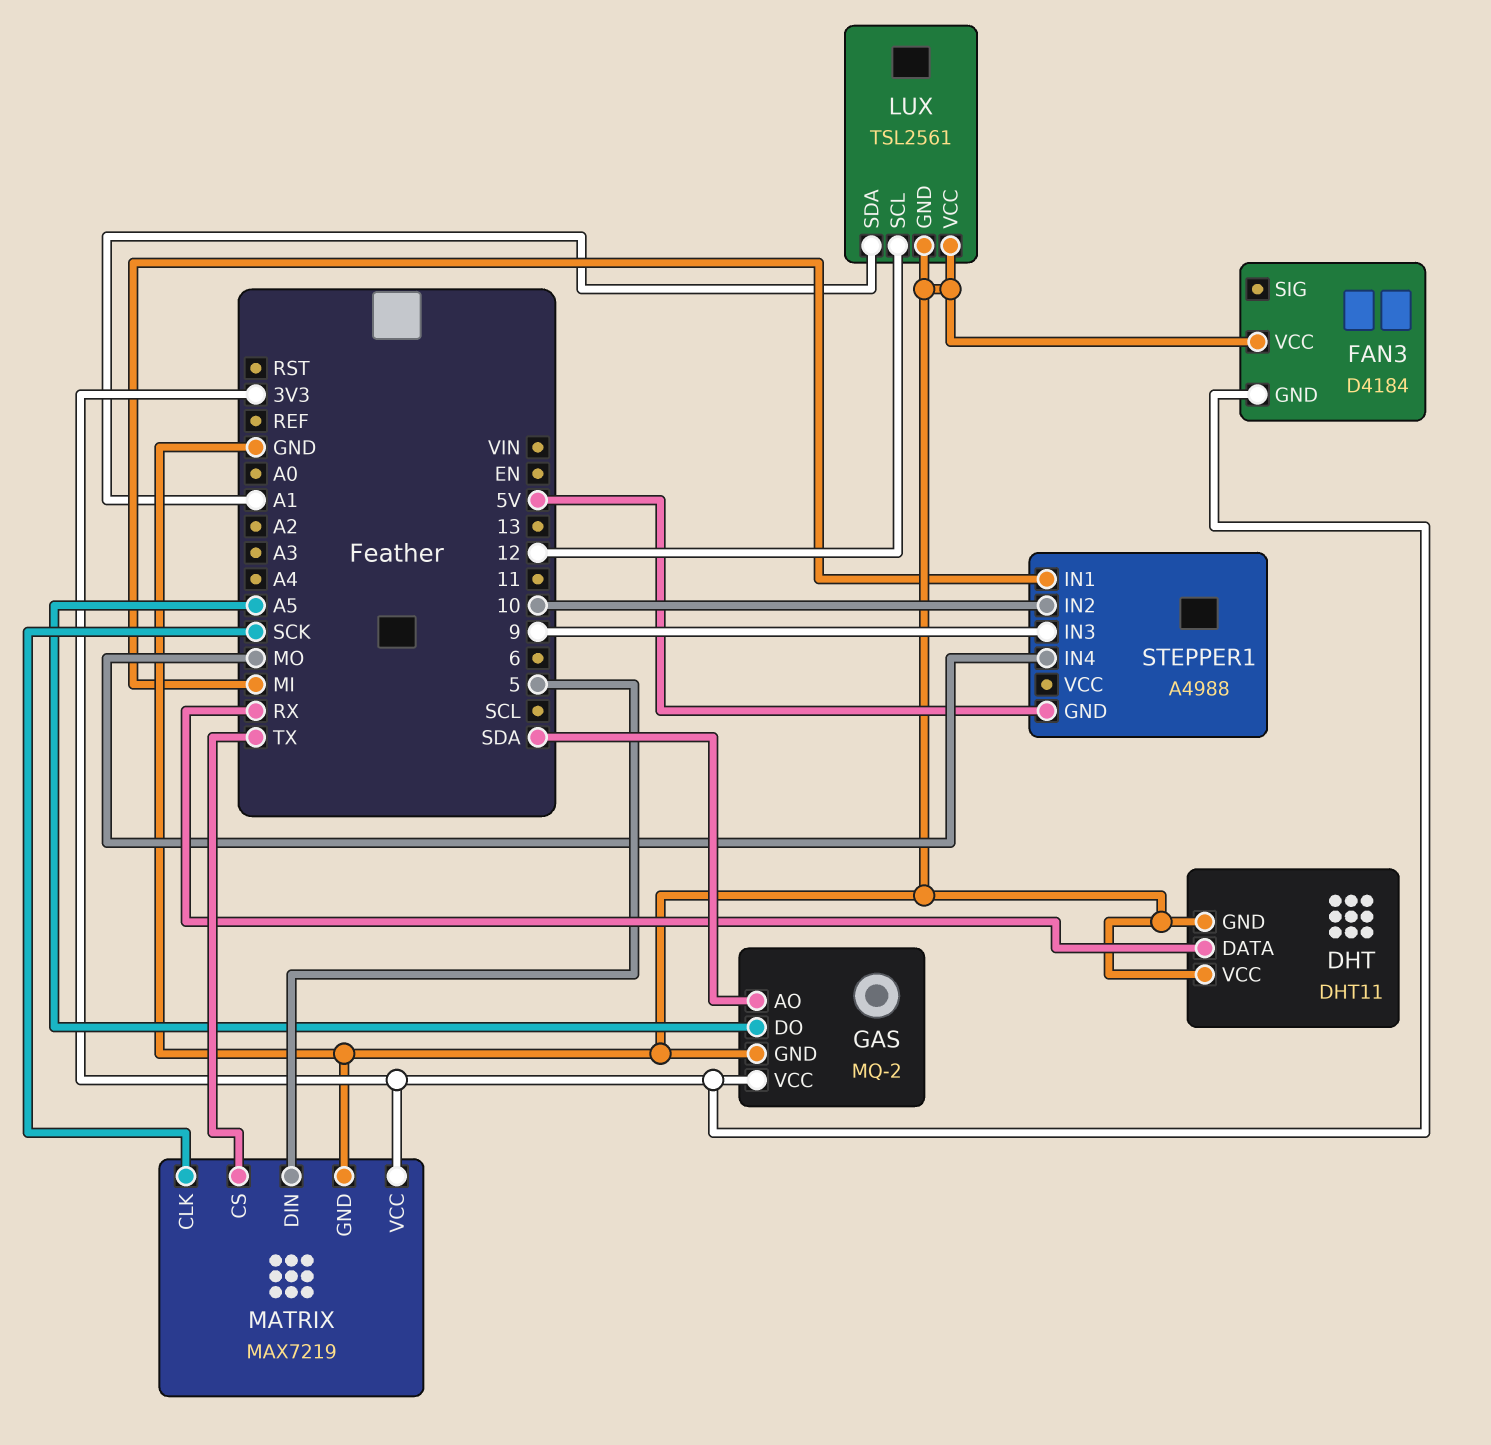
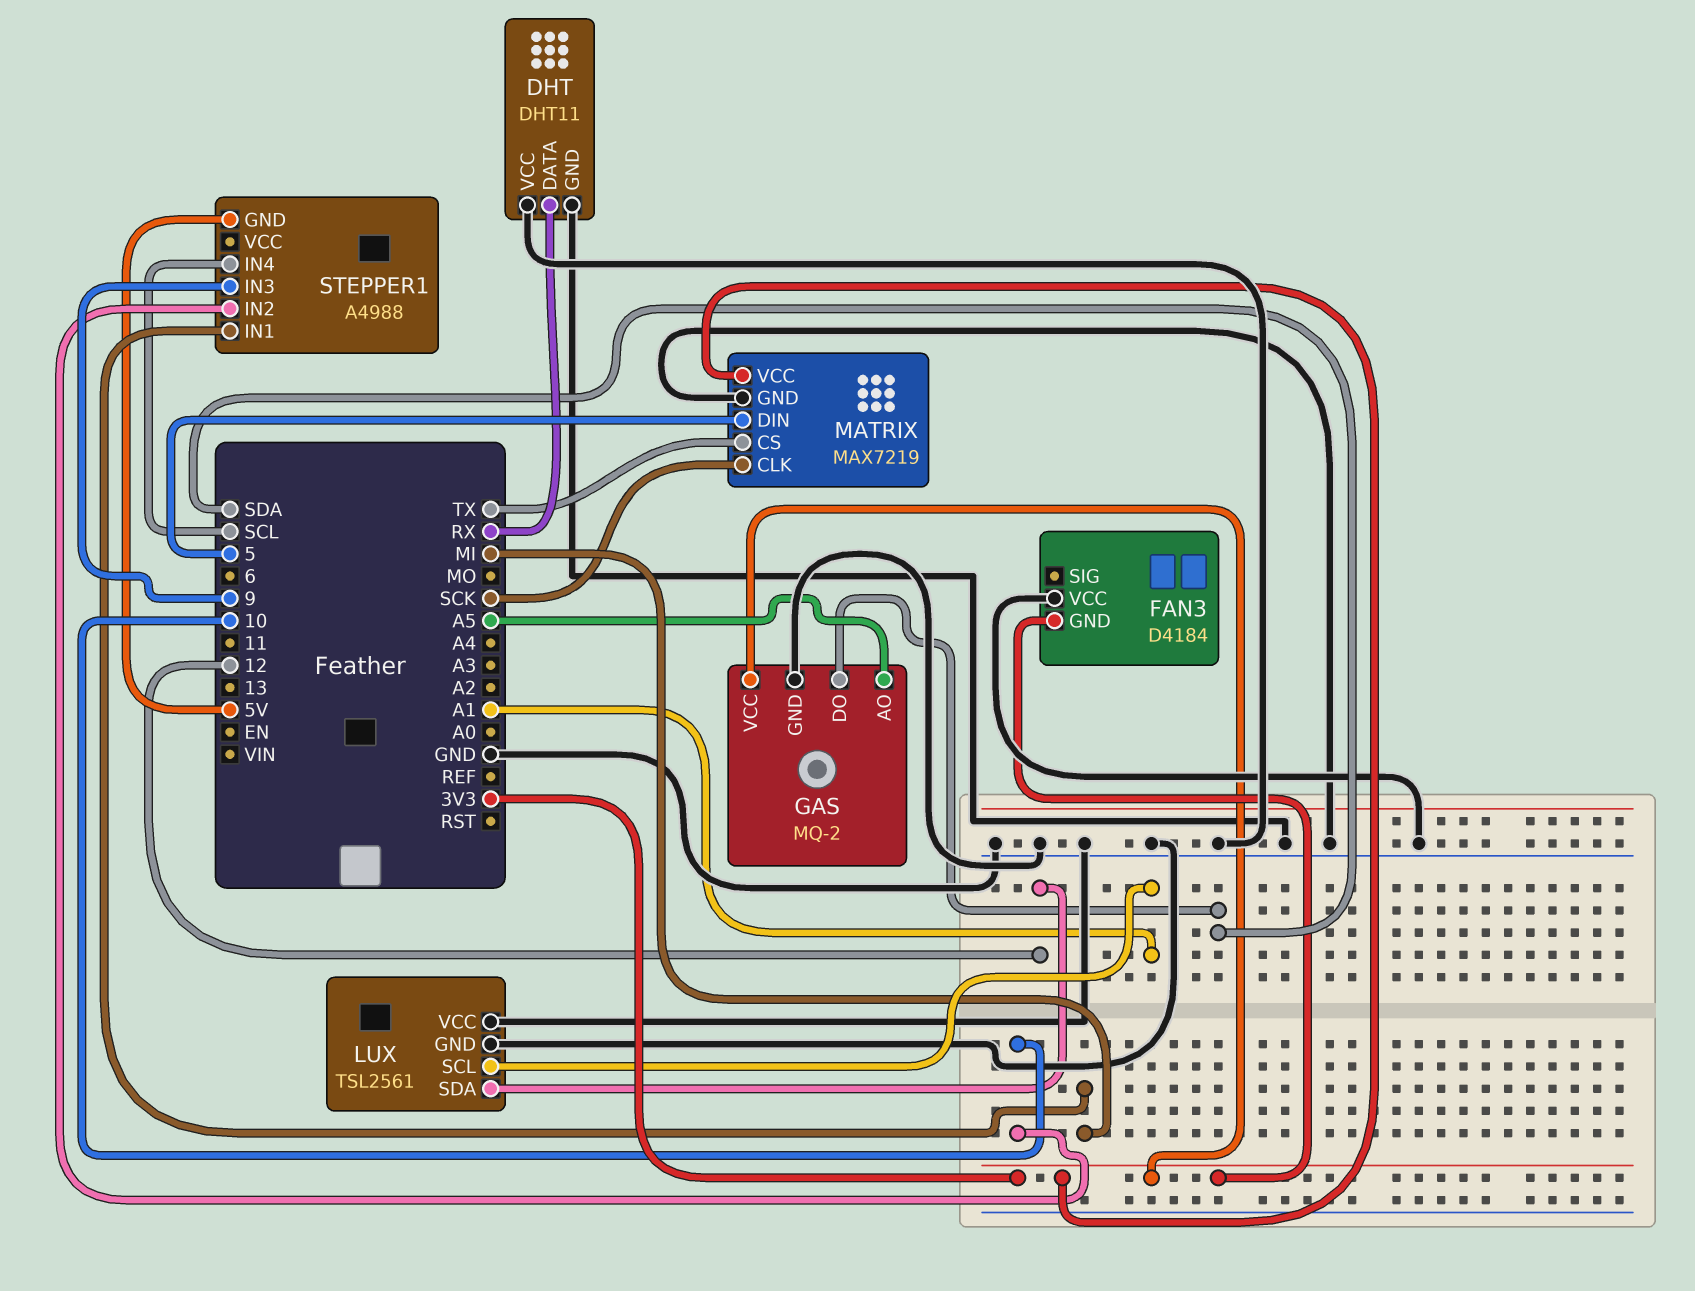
GAS pin AO: SDA -> A5
GAS pin DO: A5 -> SDA
LUX pin SCL: 12 -> A1
LUX pin SDA: A1 -> 12
STEPPER1 pin IN4: MO -> SCL

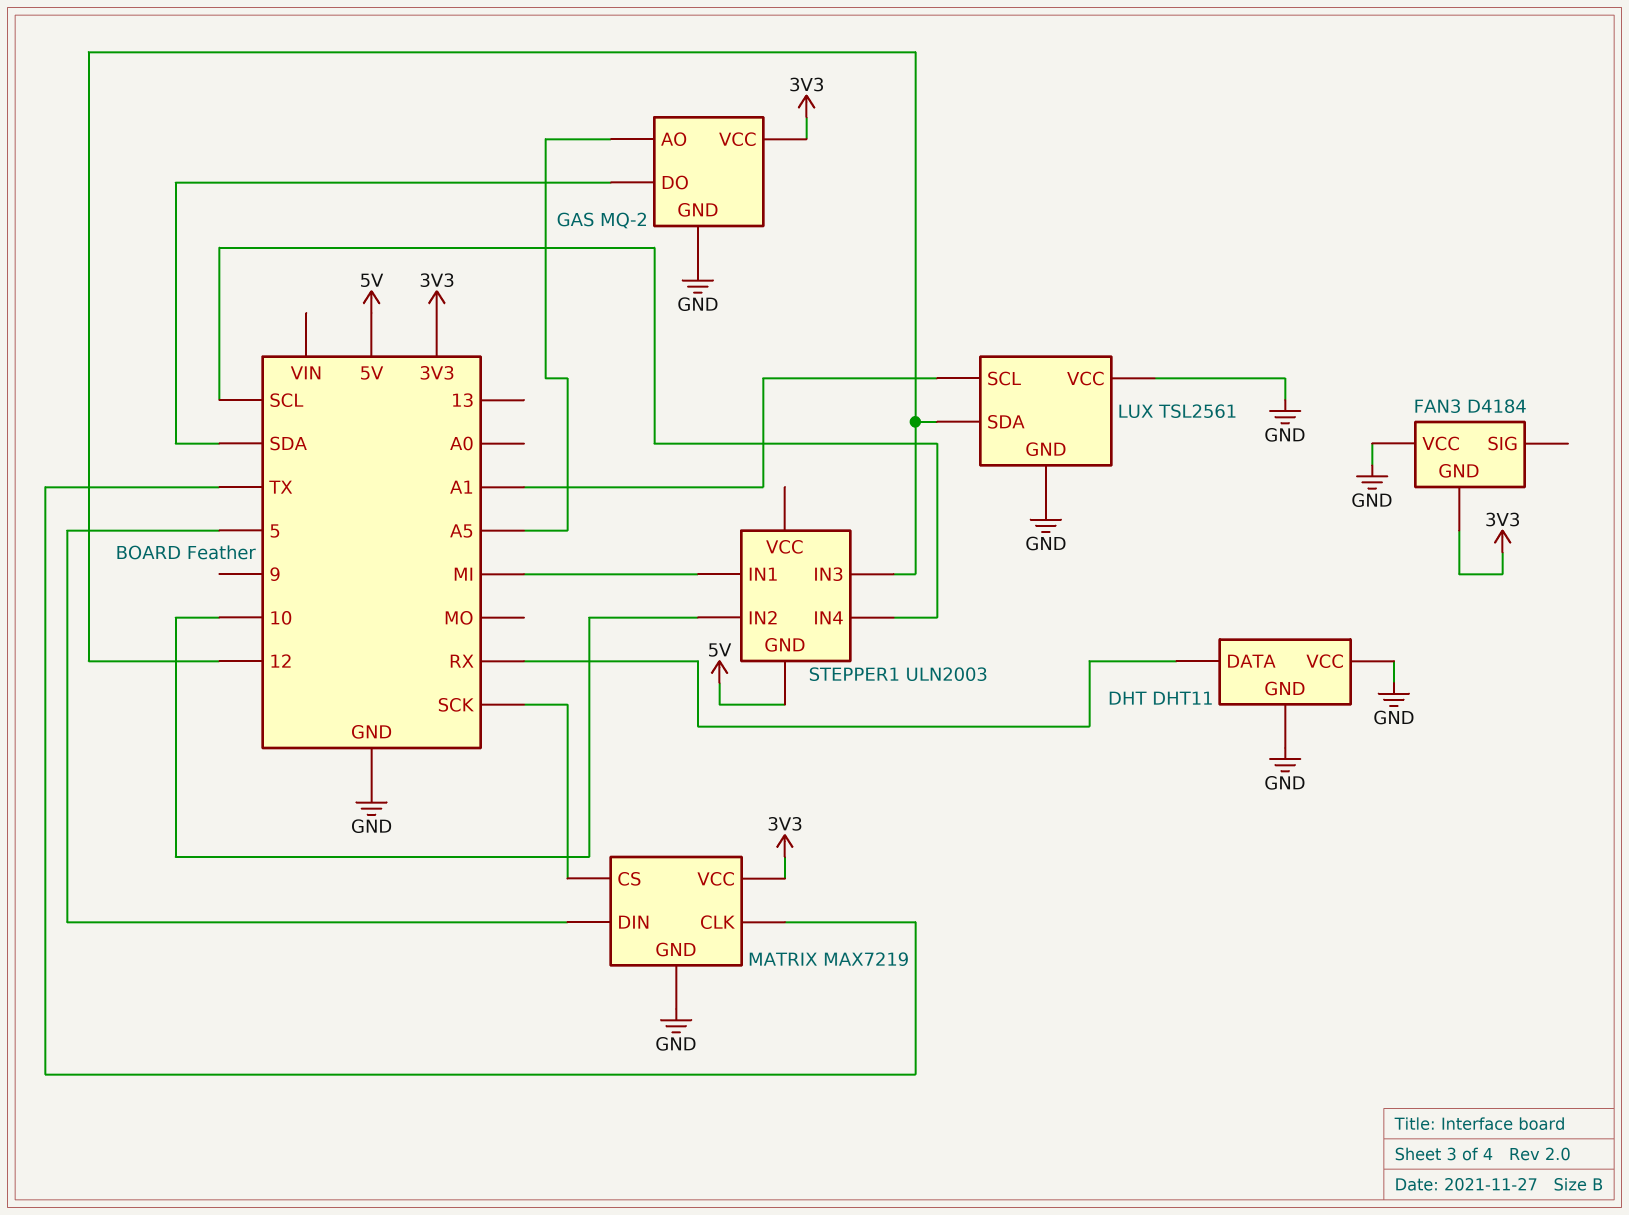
MATRIX pin CLK: SCK -> TX
MATRIX pin CS: TX -> SCK
STEPPER1: A4988 -> ULN2003
STEPPER1 pin IN3: 9 -> 12

